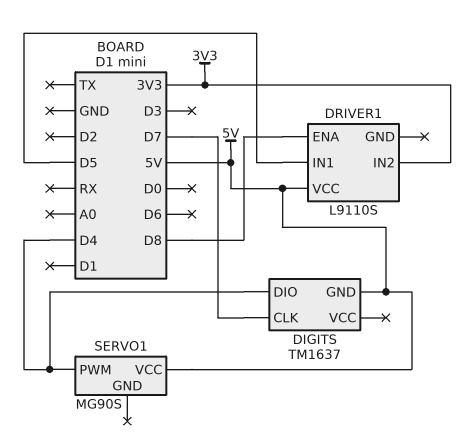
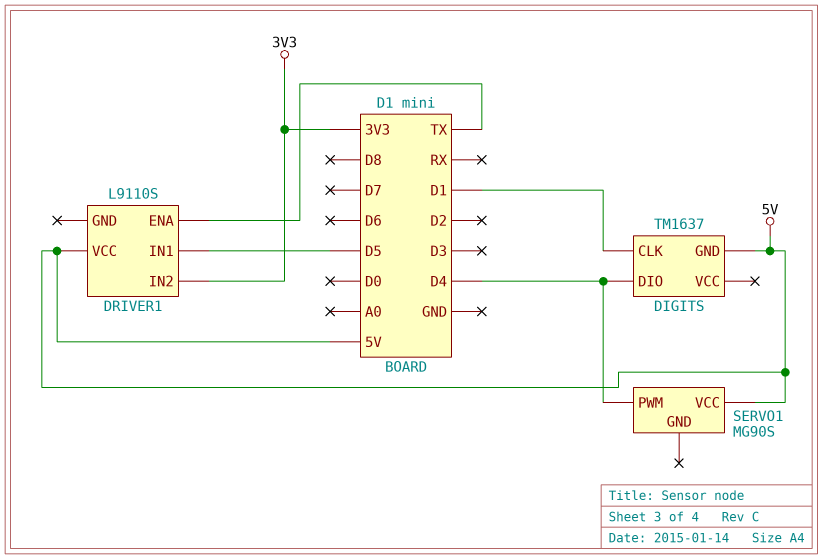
DIGITS pin CLK: D7 -> D1
DRIVER1 pin ENA: D8 -> TX

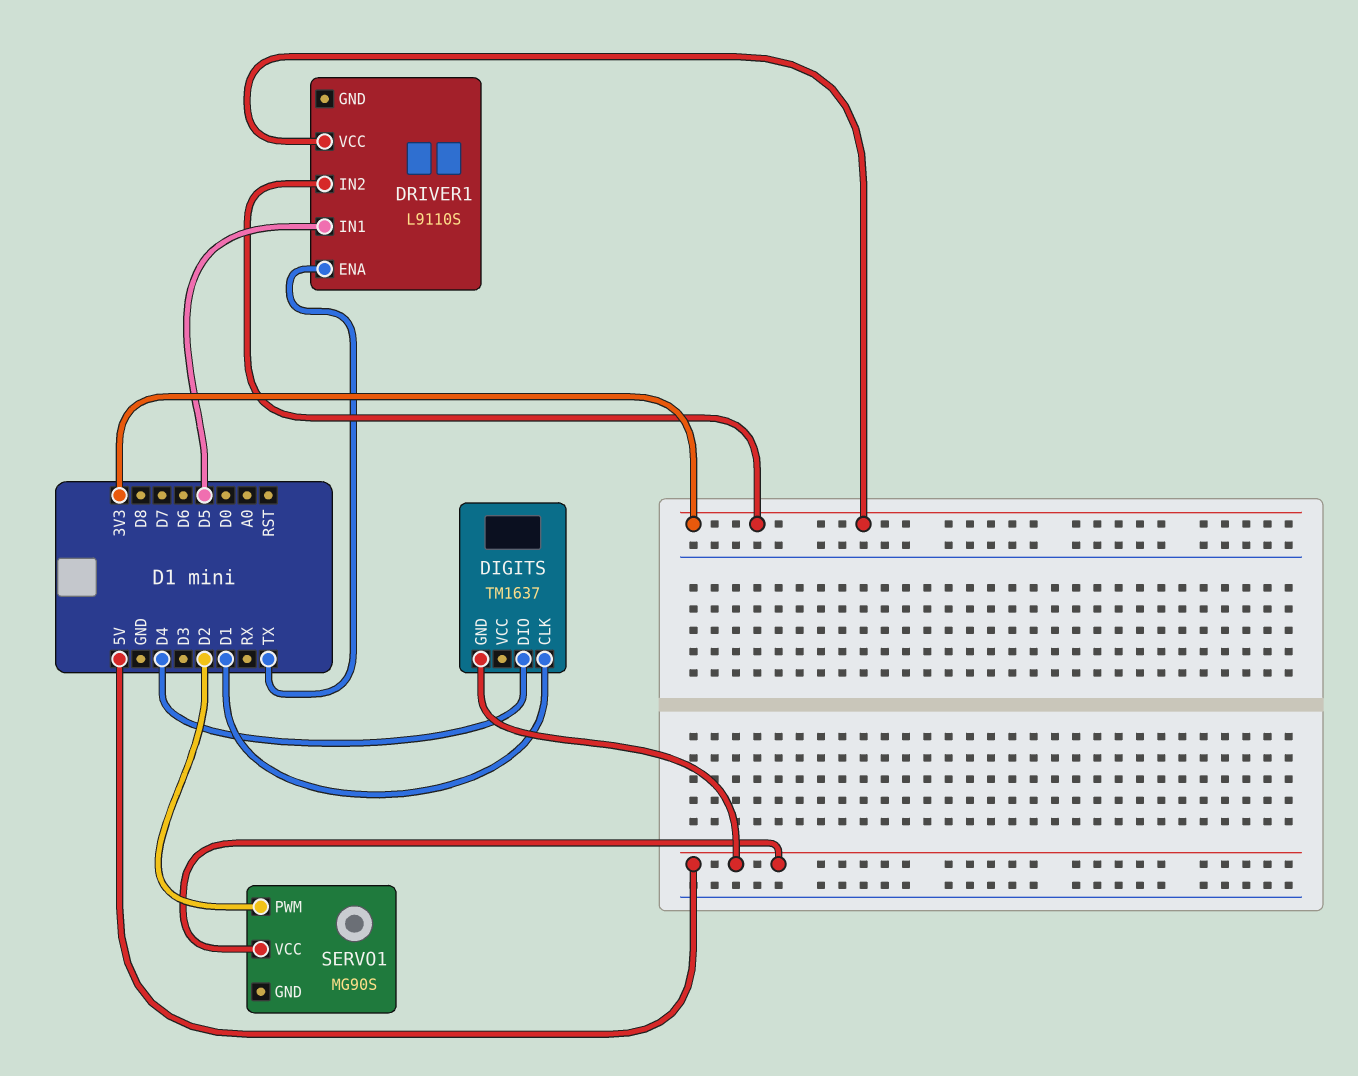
DRIVER1 pin VCC: 5V -> 3V3
SERVO1 pin PWM: D4 -> D2

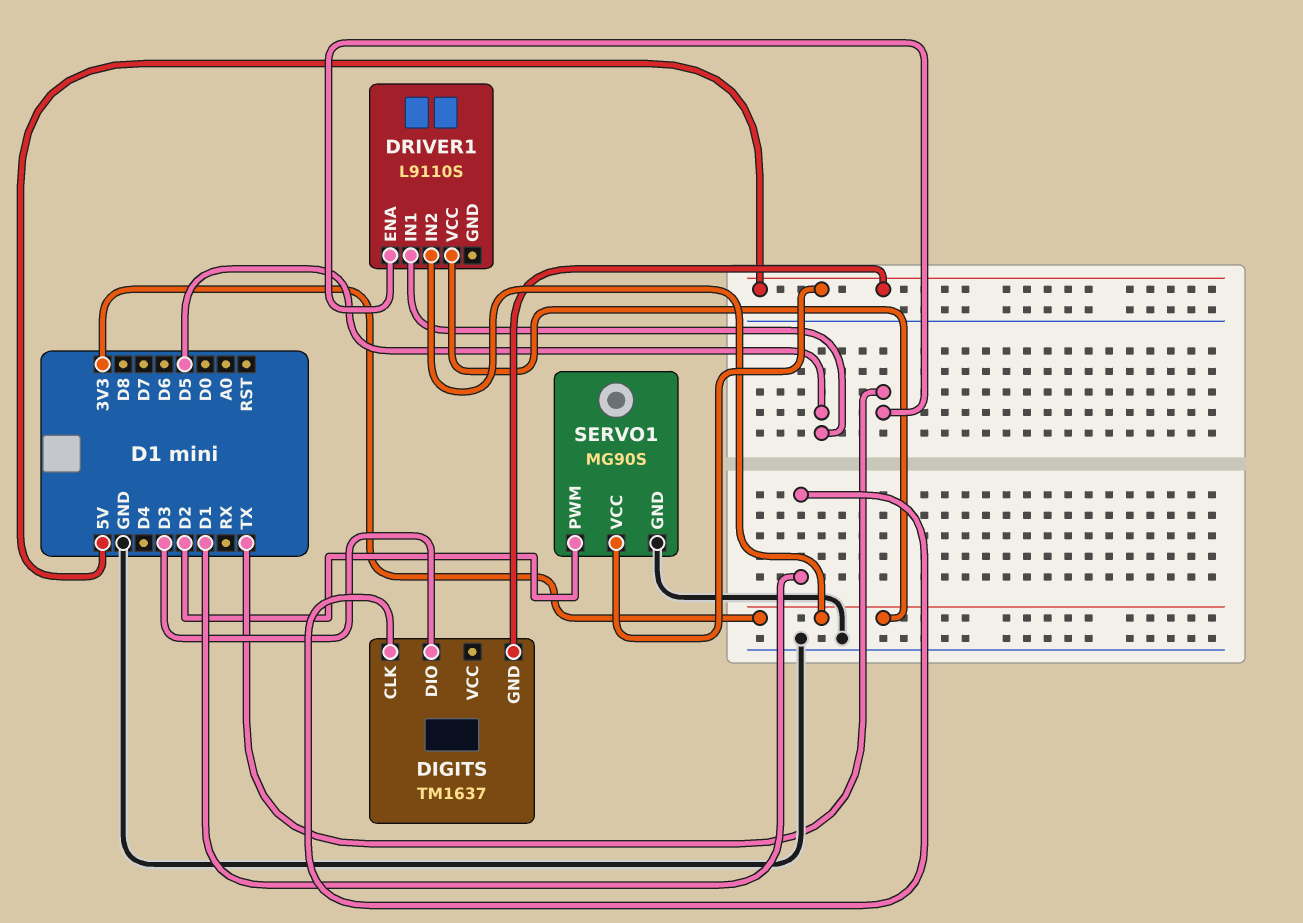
DIGITS pin DIO: D4 -> D3
SERVO1 pin GND: none -> GND

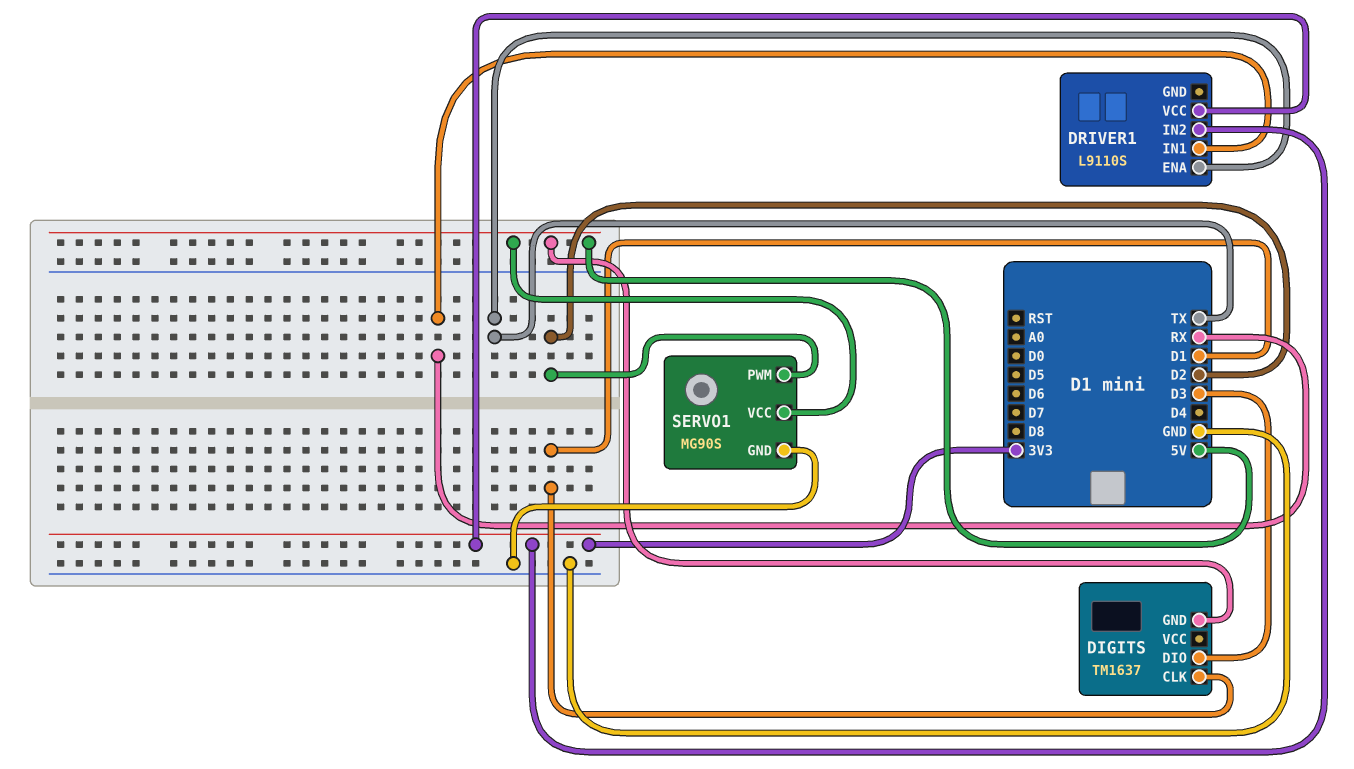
DRIVER1 pin IN1: D5 -> RX

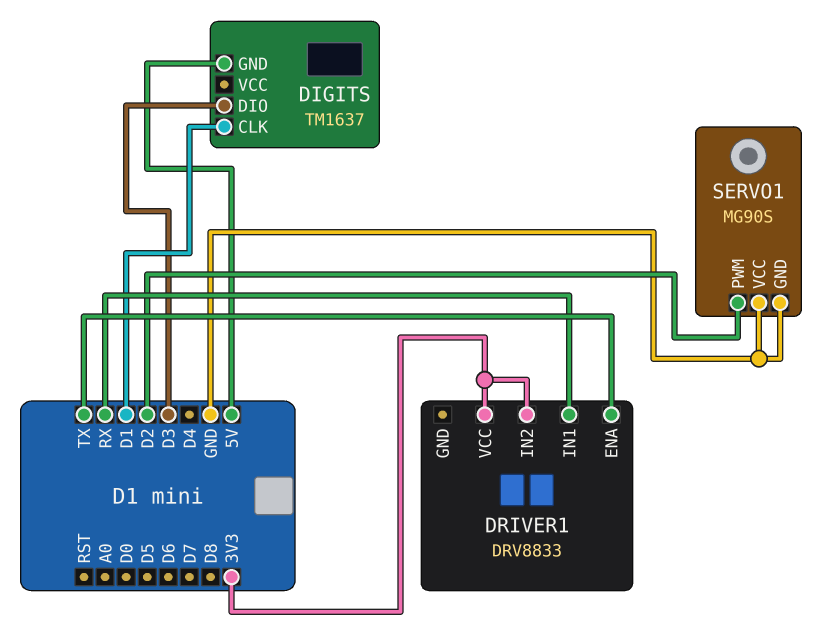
DRIVER1: L9110S -> DRV8833
SERVO1 pin VCC: 5V -> GND

